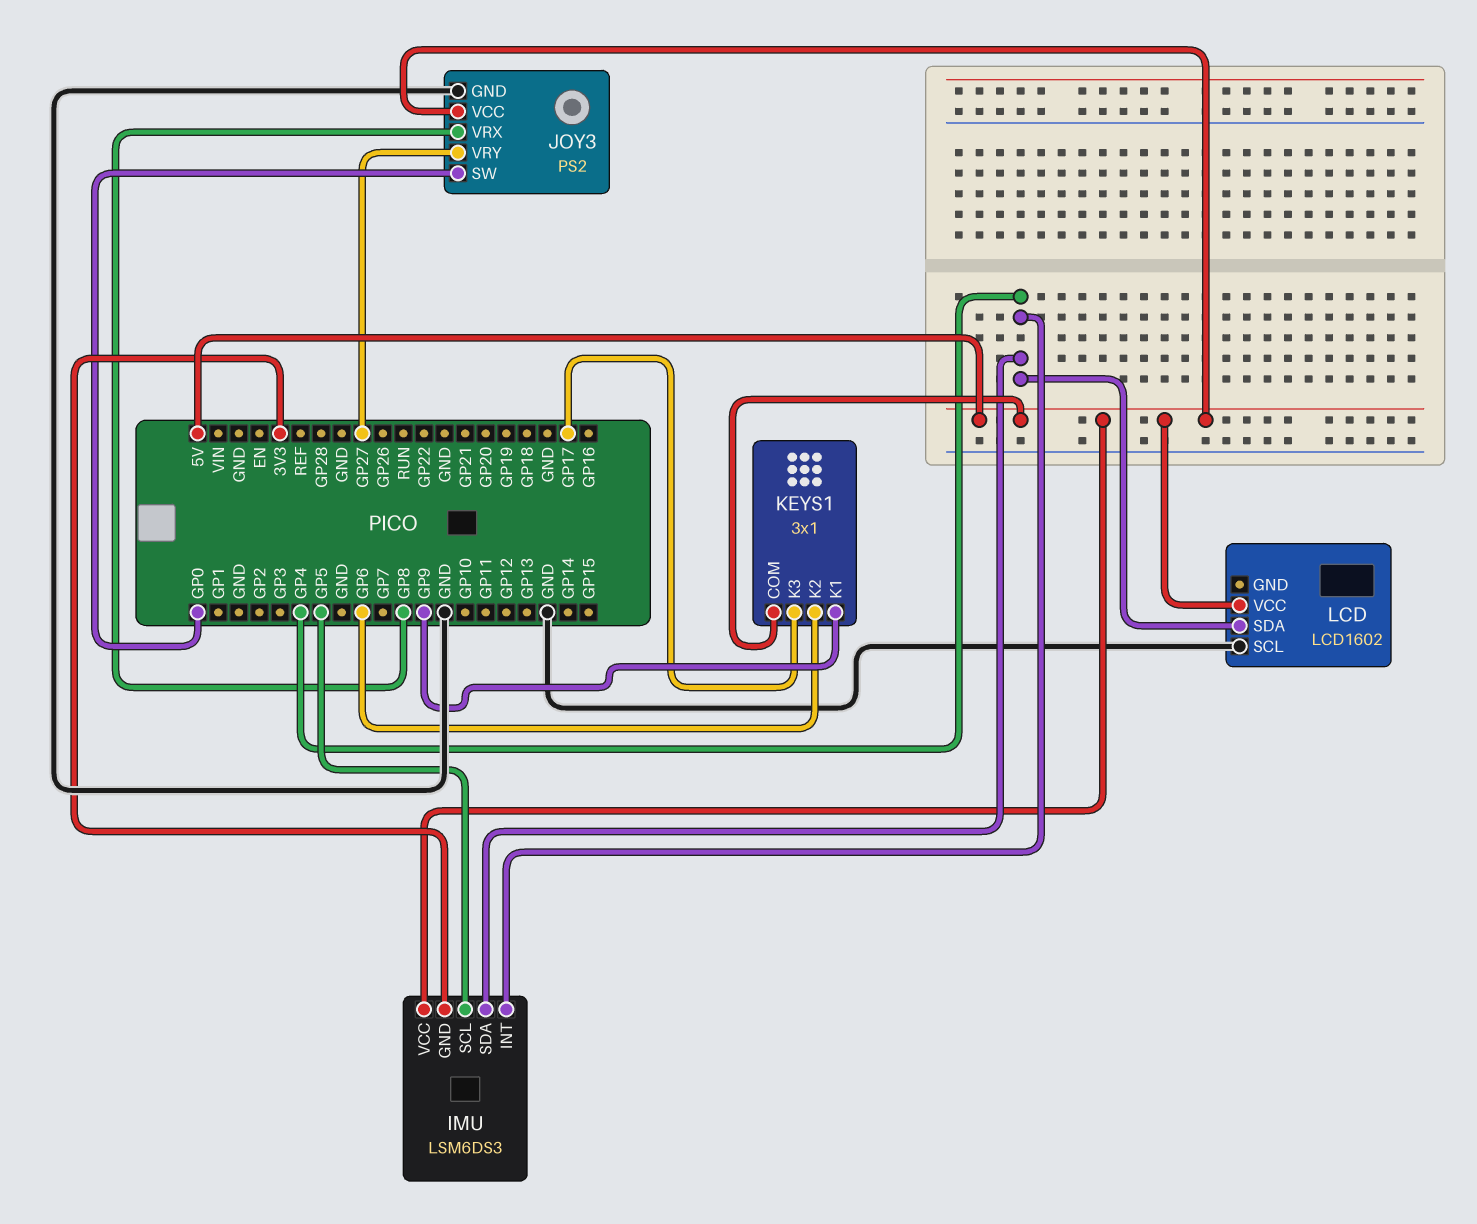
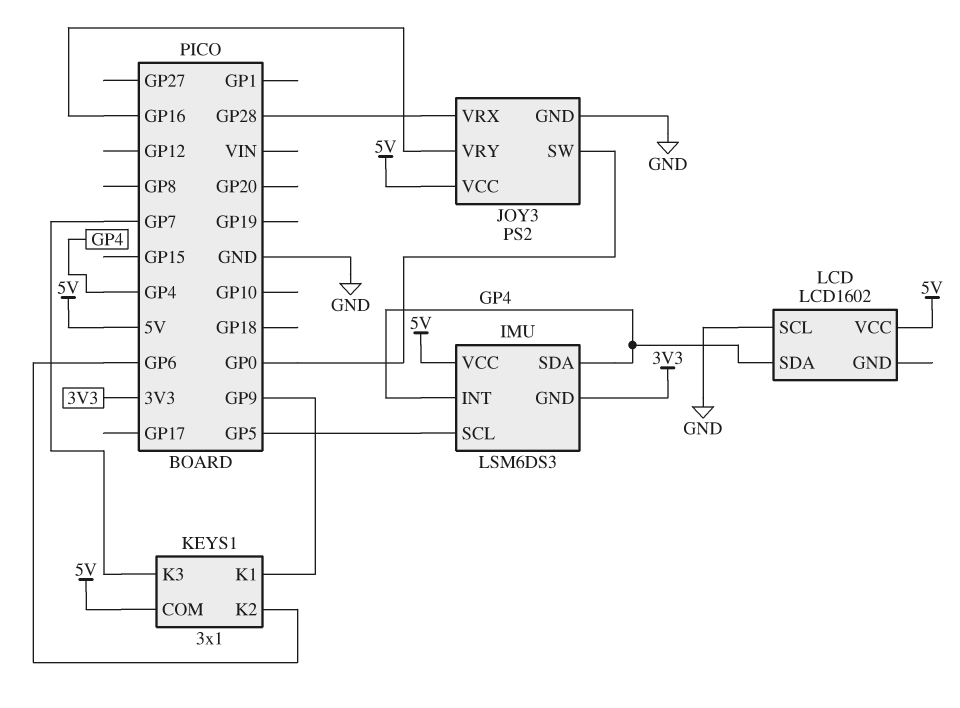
JOY3 pin VRX: GP8 -> GP28
JOY3 pin VRY: GP27 -> GP16
KEYS1 pin K3: GP17 -> GP7

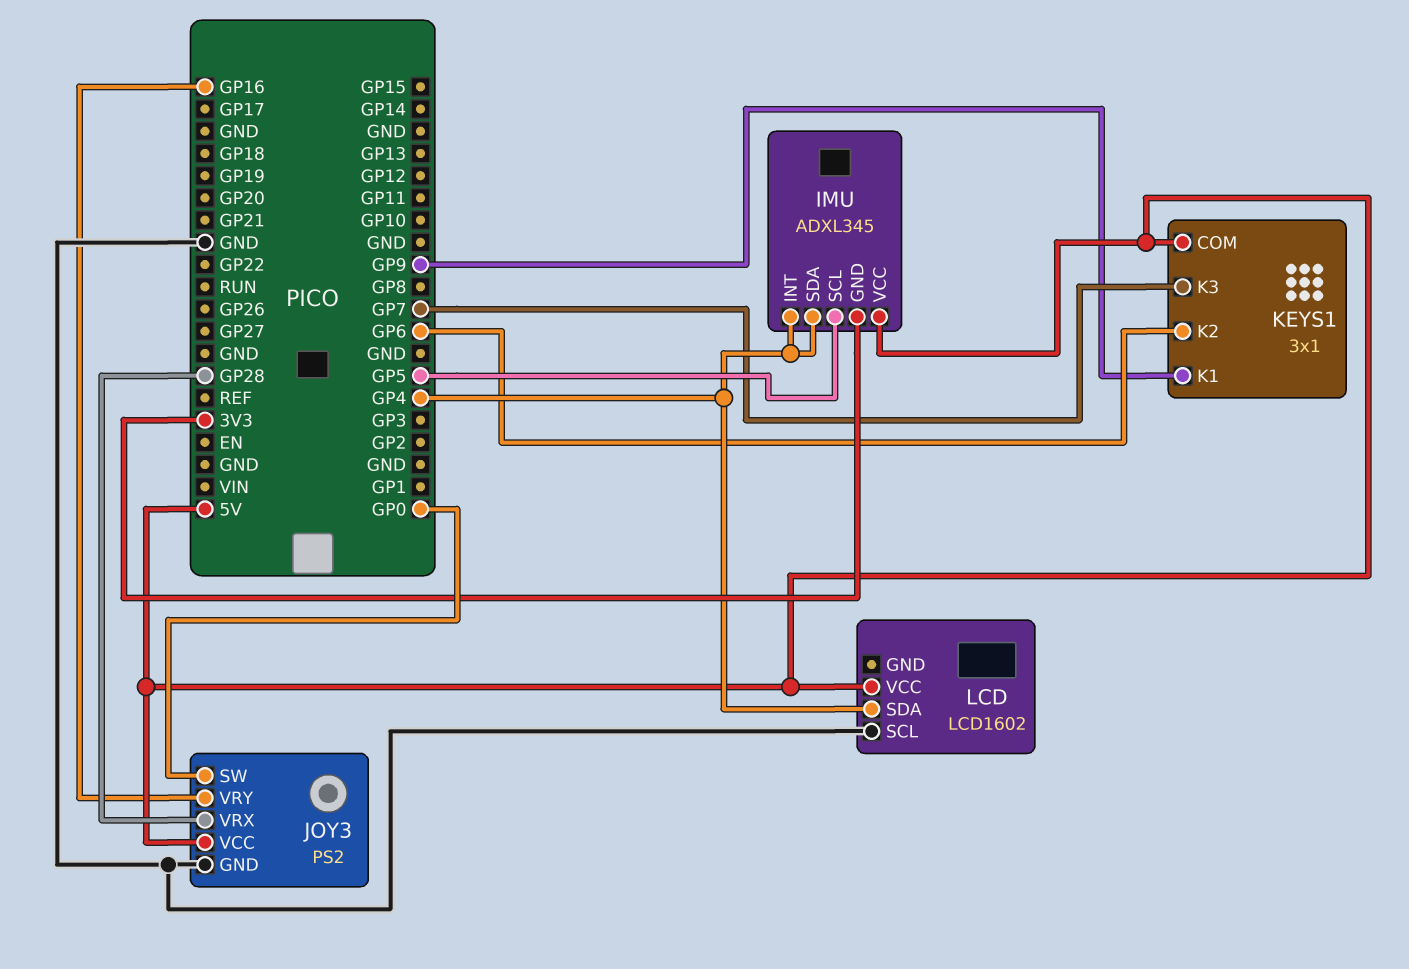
IMU: LSM6DS3 -> ADXL345

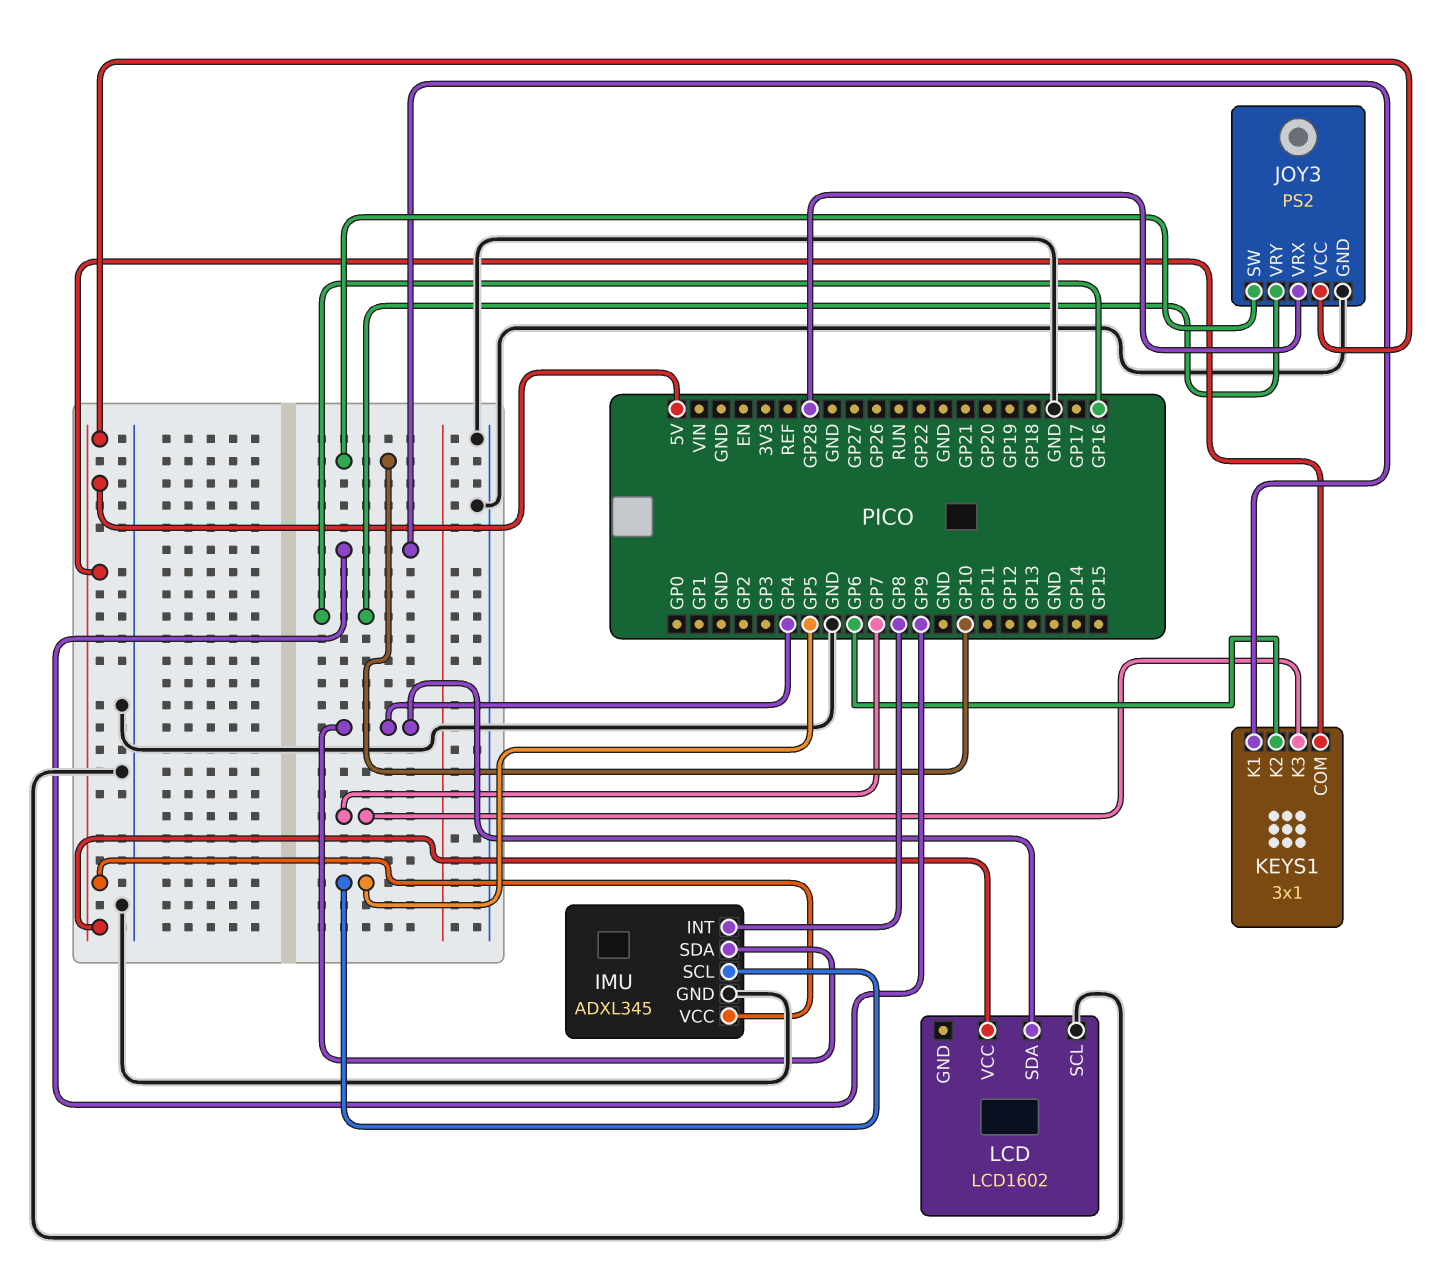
IMU pin GND: 3V3 -> GND
IMU pin INT: GP4 -> GP8
JOY3 pin SW: GP0 -> GP10

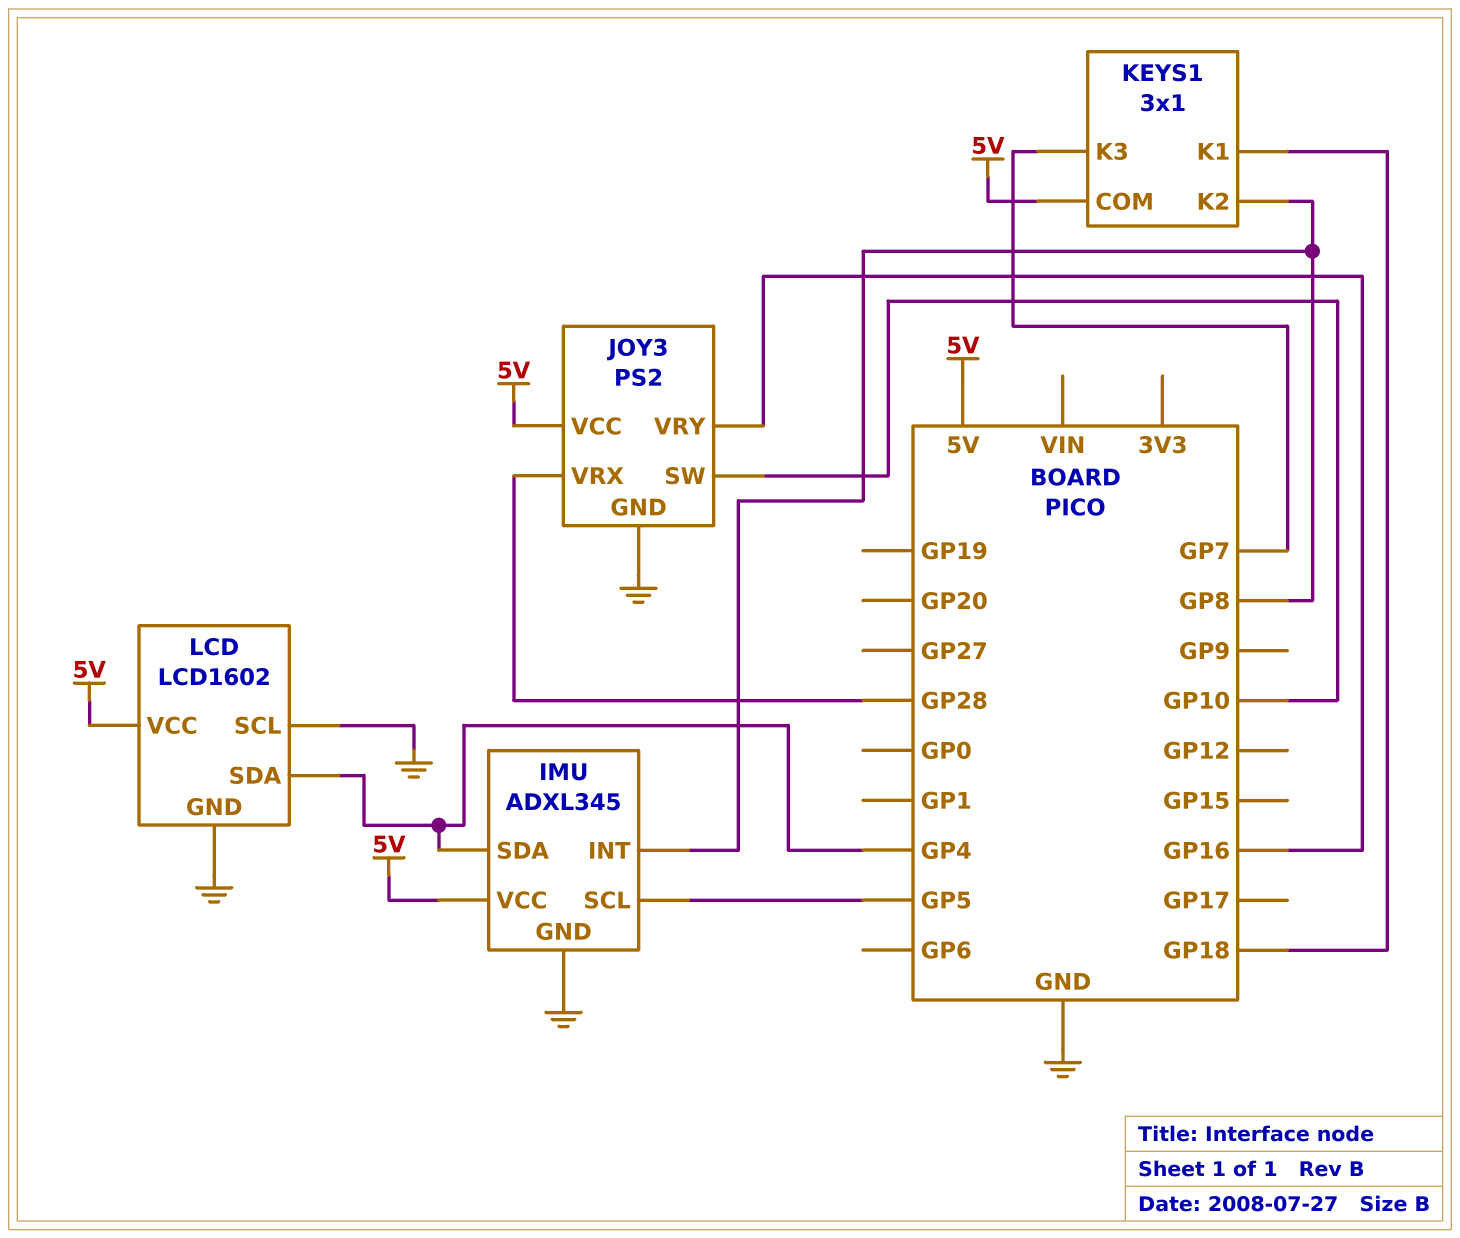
KEYS1 pin K1: GP9 -> GP18
KEYS1 pin K2: GP6 -> GP8
LCD pin GND: none -> GND

